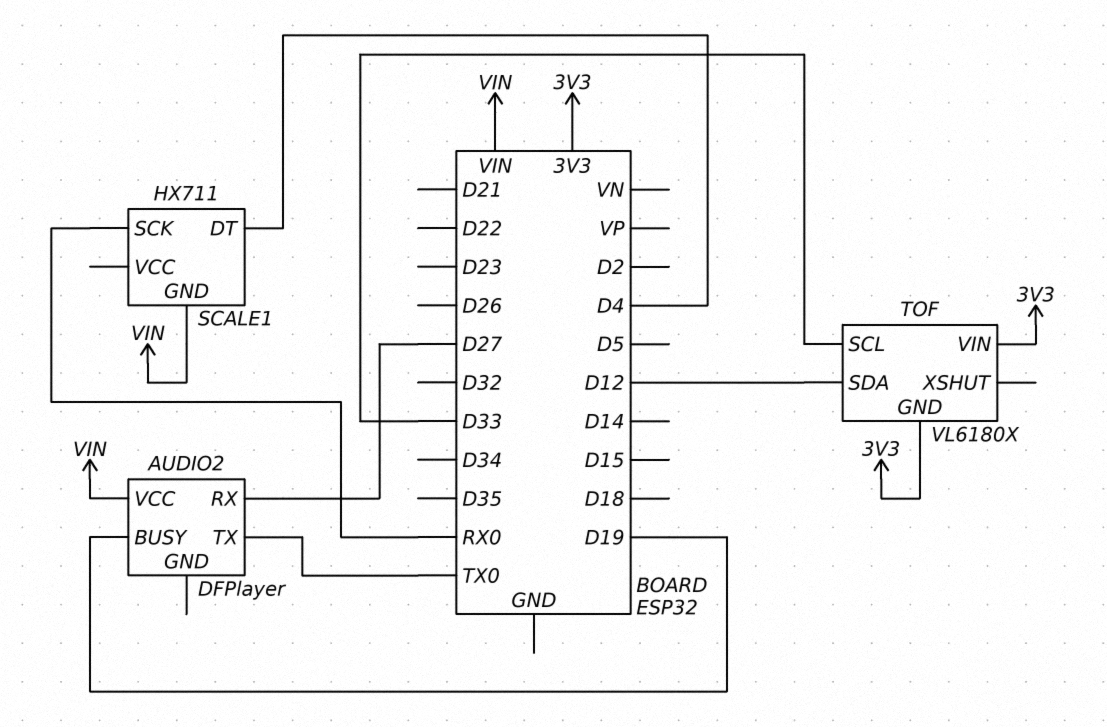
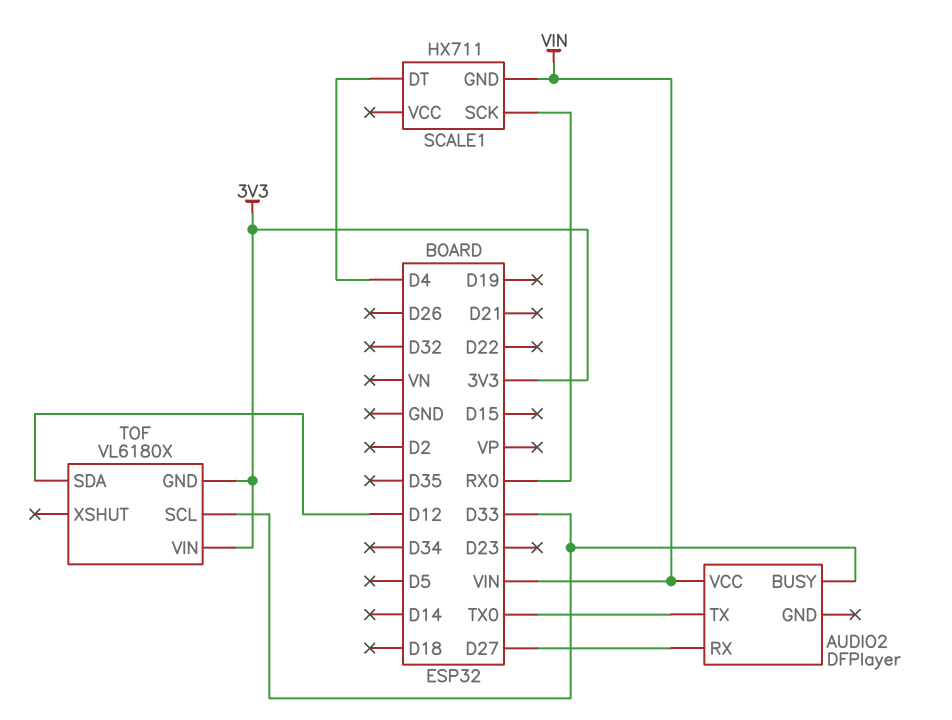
AUDIO2 pin BUSY: D19 -> D33

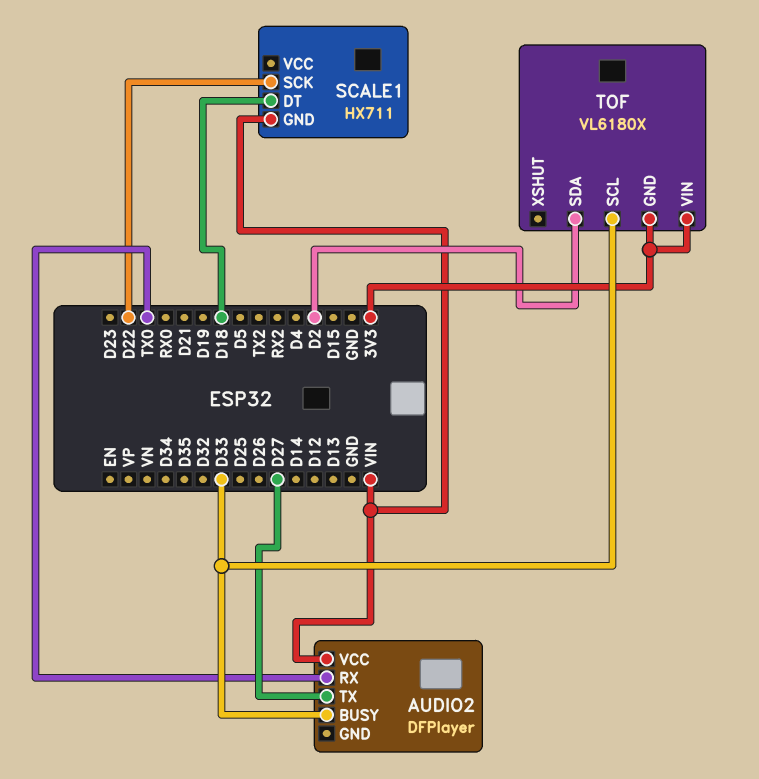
AUDIO2 pin RX: D27 -> TX0
AUDIO2 pin TX: TX0 -> D27
SCALE1 pin DT: D4 -> D18
SCALE1 pin SCK: RX0 -> D22
TOF pin SDA: D12 -> D2

